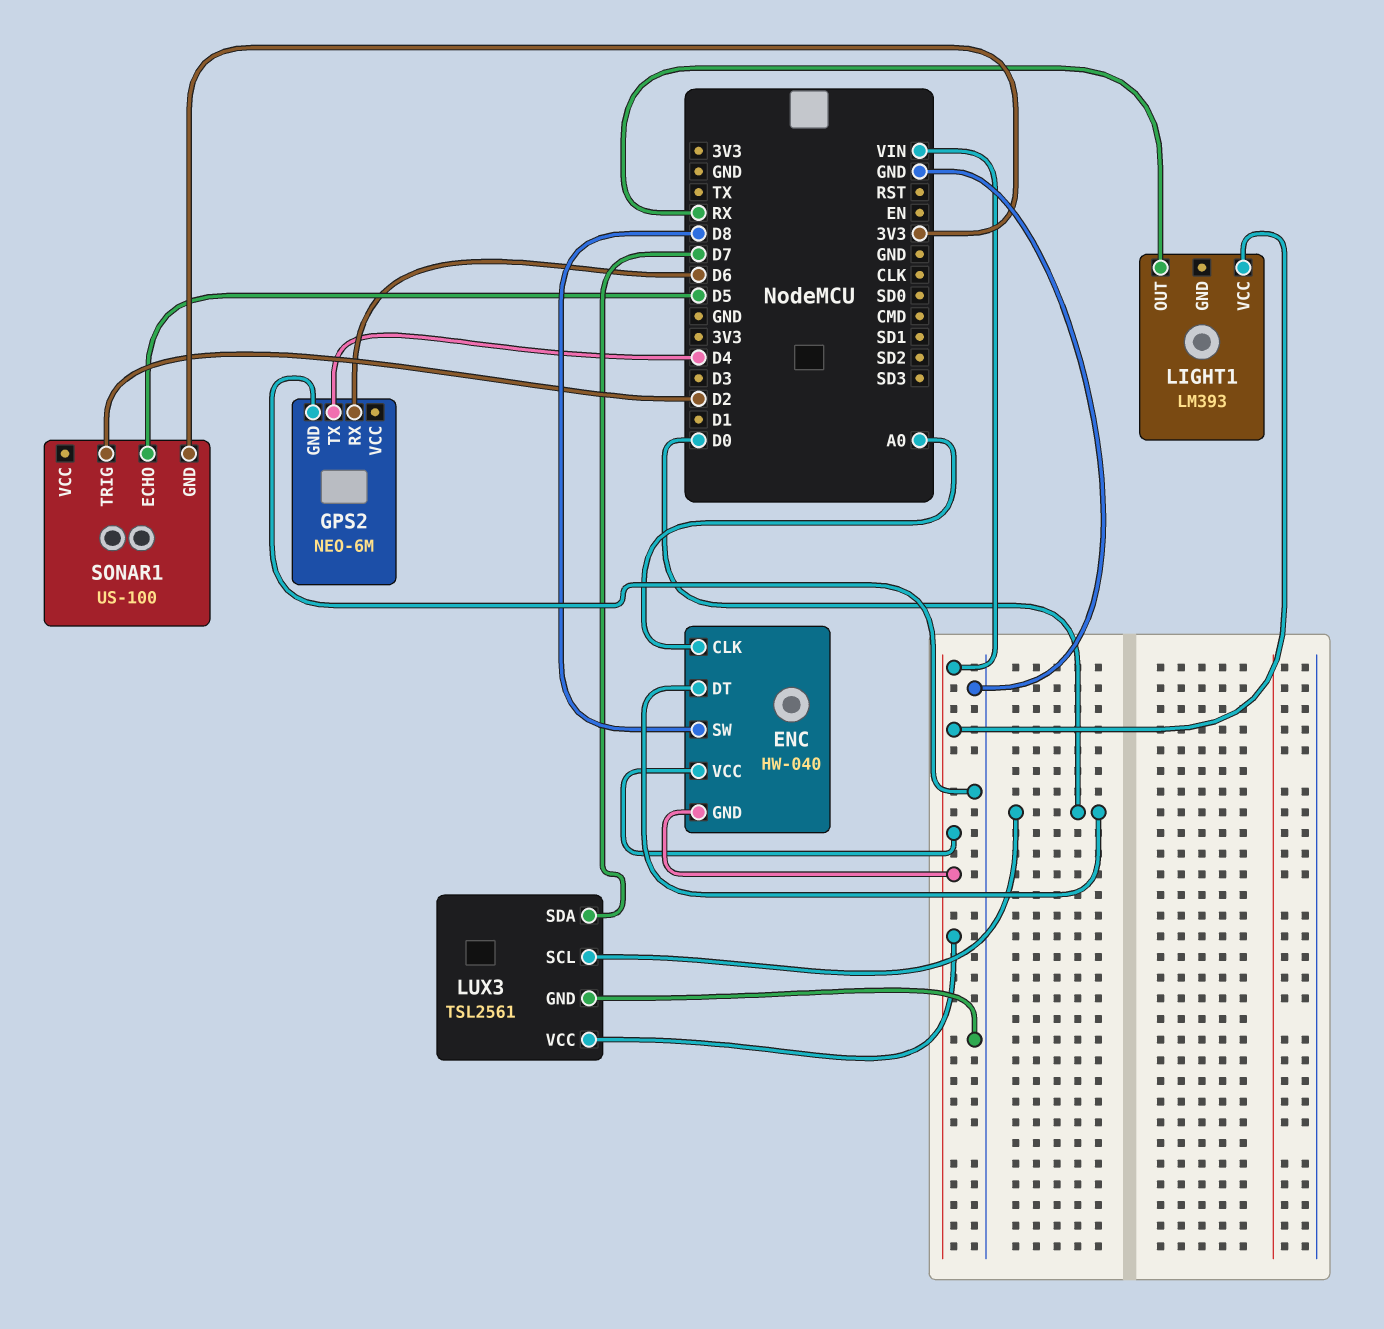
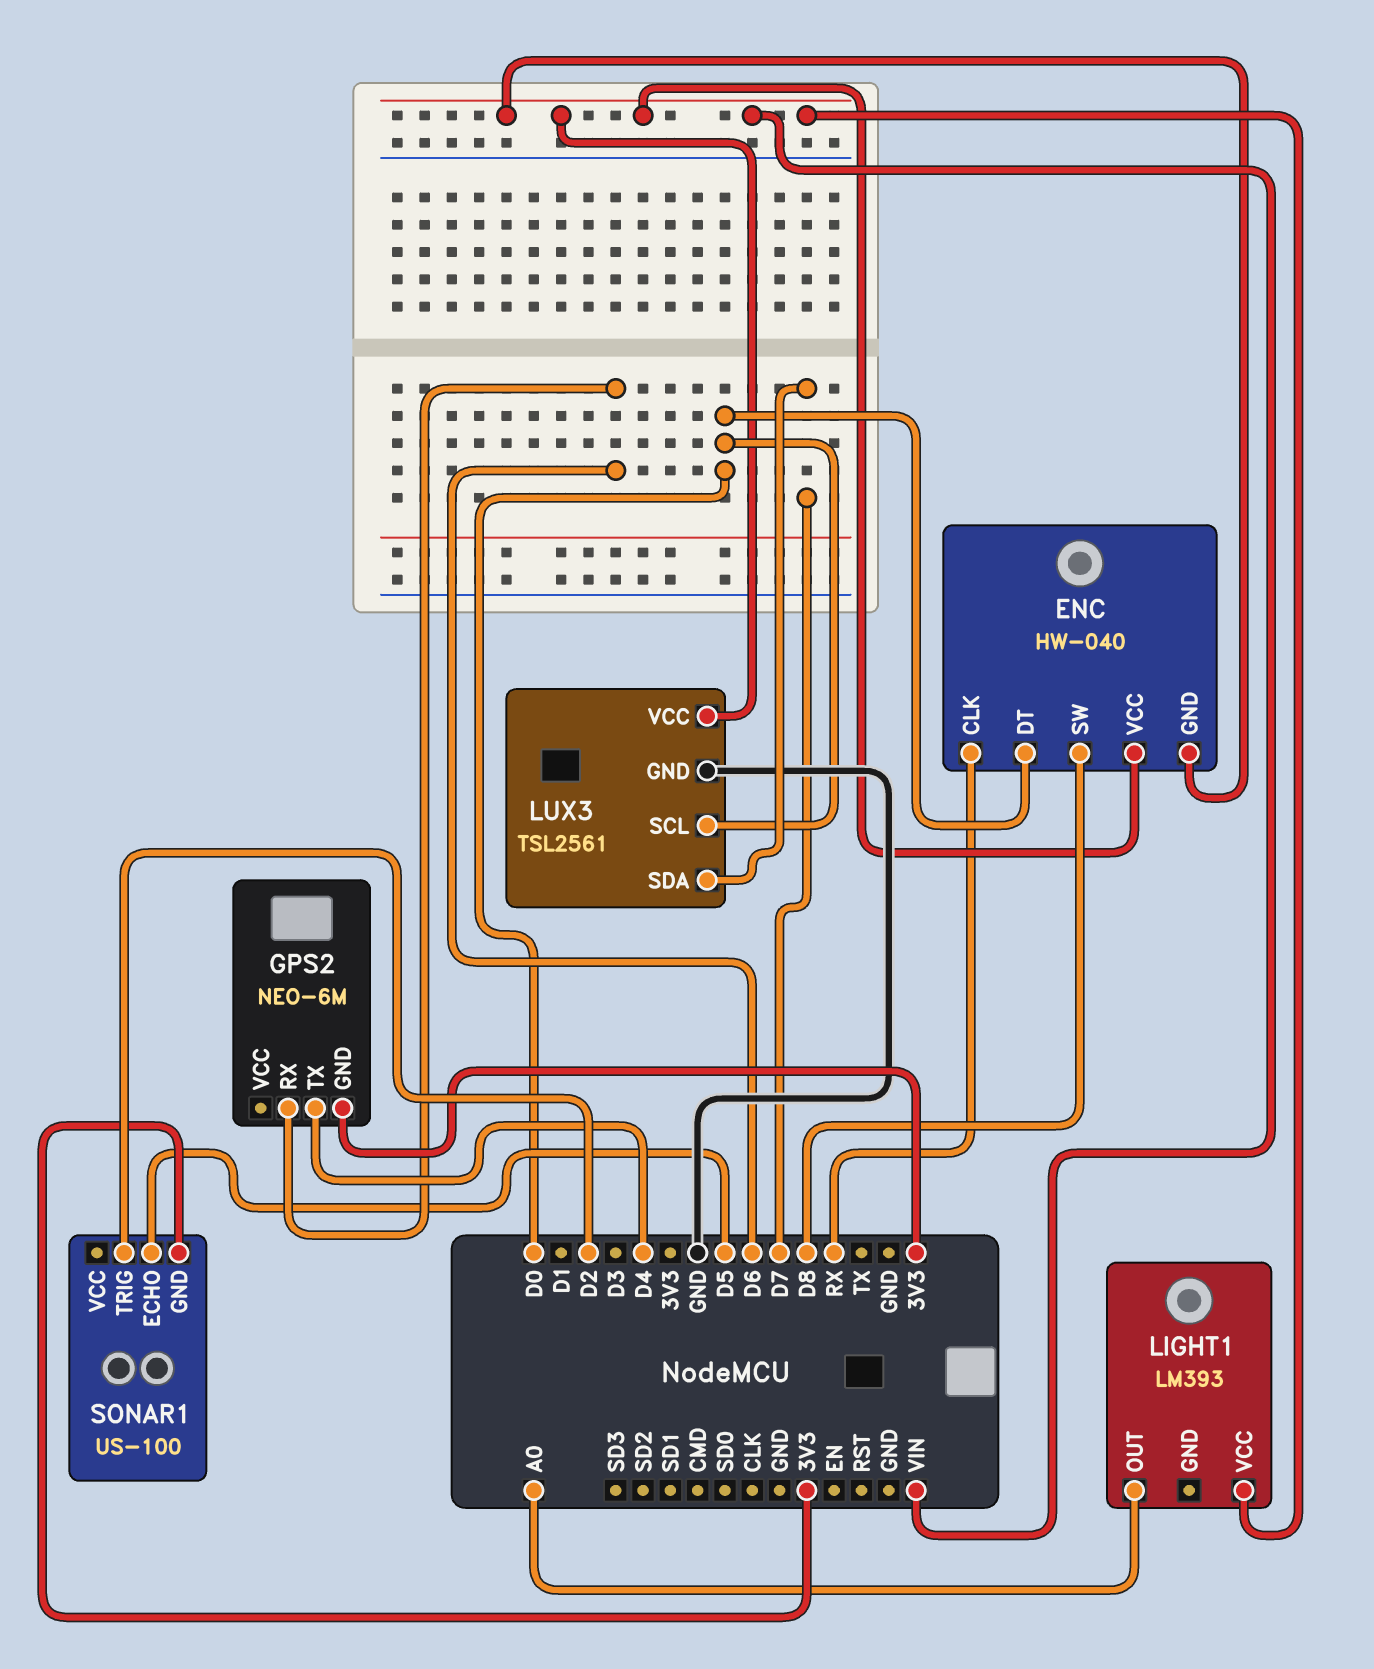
ENC pin CLK: A0 -> RX
GPS2 pin GND: GND -> 3V3
LIGHT1 pin OUT: RX -> A0

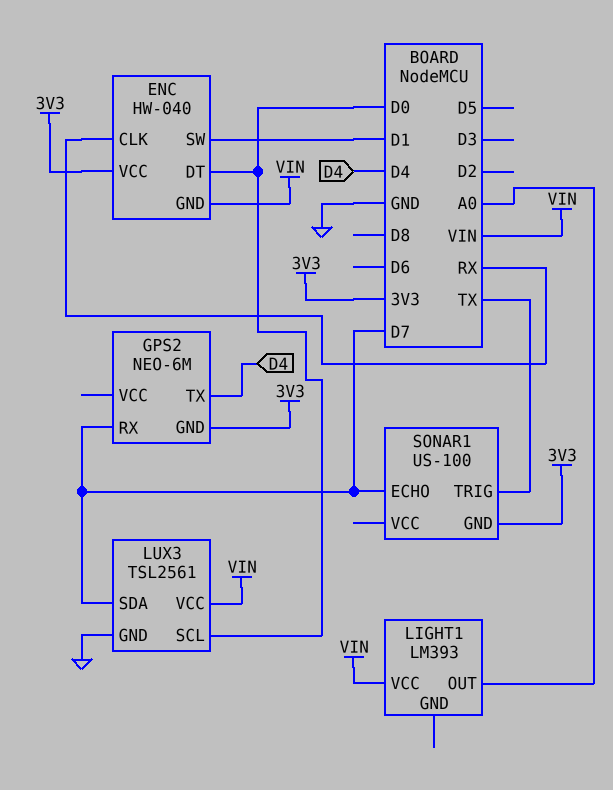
ENC pin SW: D8 -> D1
ENC pin VCC: VIN -> 3V3
GPS2 pin RX: D6 -> D7
SONAR1 pin ECHO: D5 -> D7
SONAR1 pin TRIG: D2 -> TX

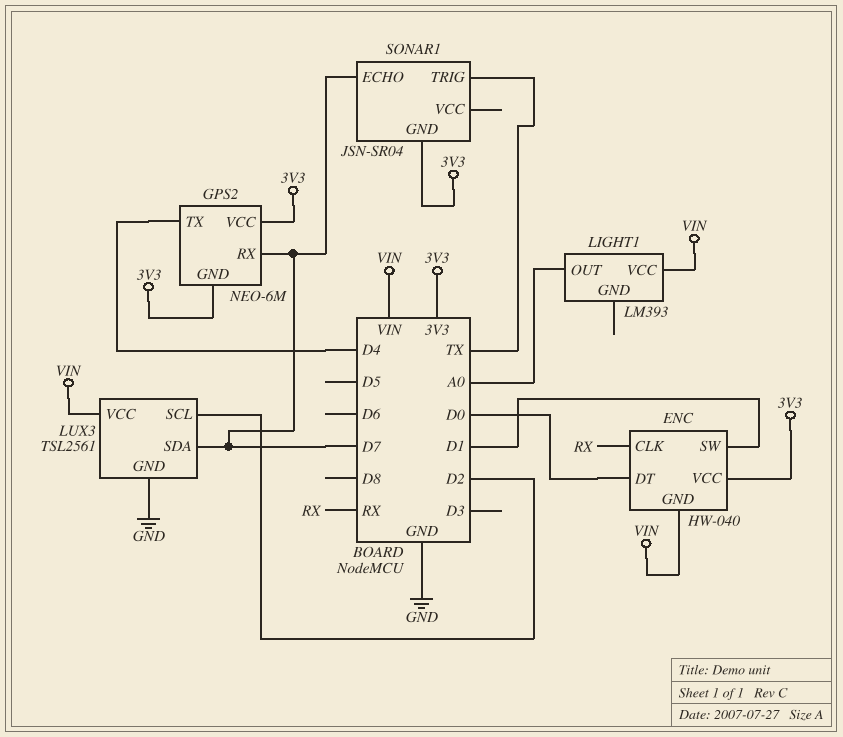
GPS2 pin VCC: none -> 3V3
LUX3 pin SCL: D0 -> D2
SONAR1: US-100 -> JSN-SR04

